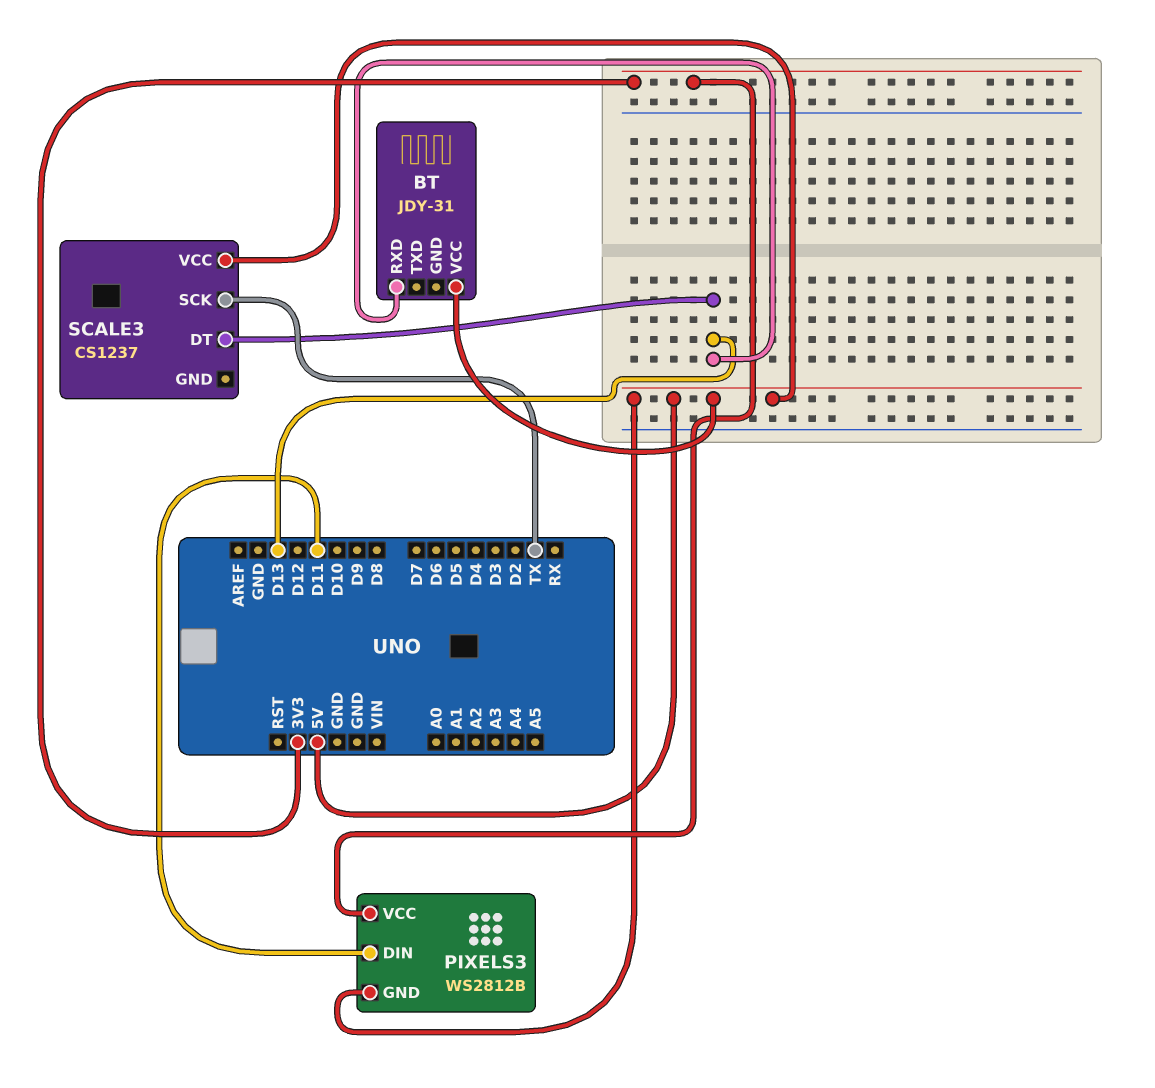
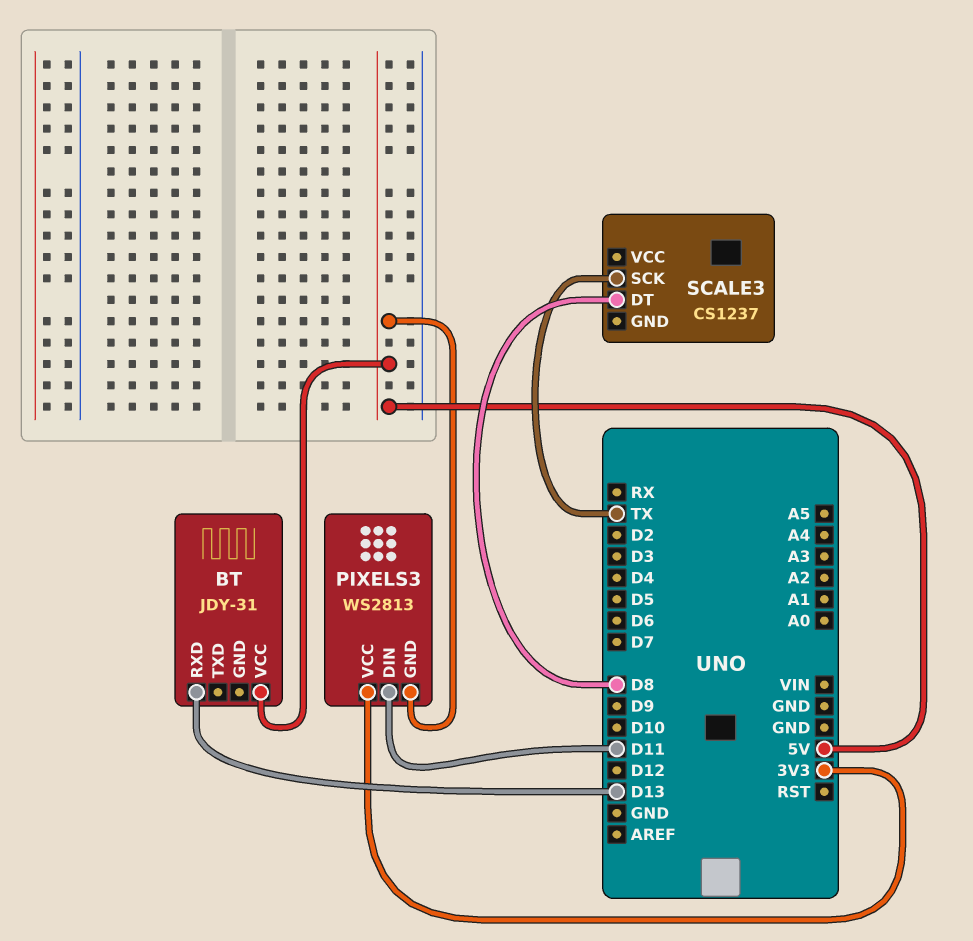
PIXELS3: WS2812B -> WS2813
SCALE3 pin DT: D13 -> D8
SCALE3 pin VCC: 5V -> none

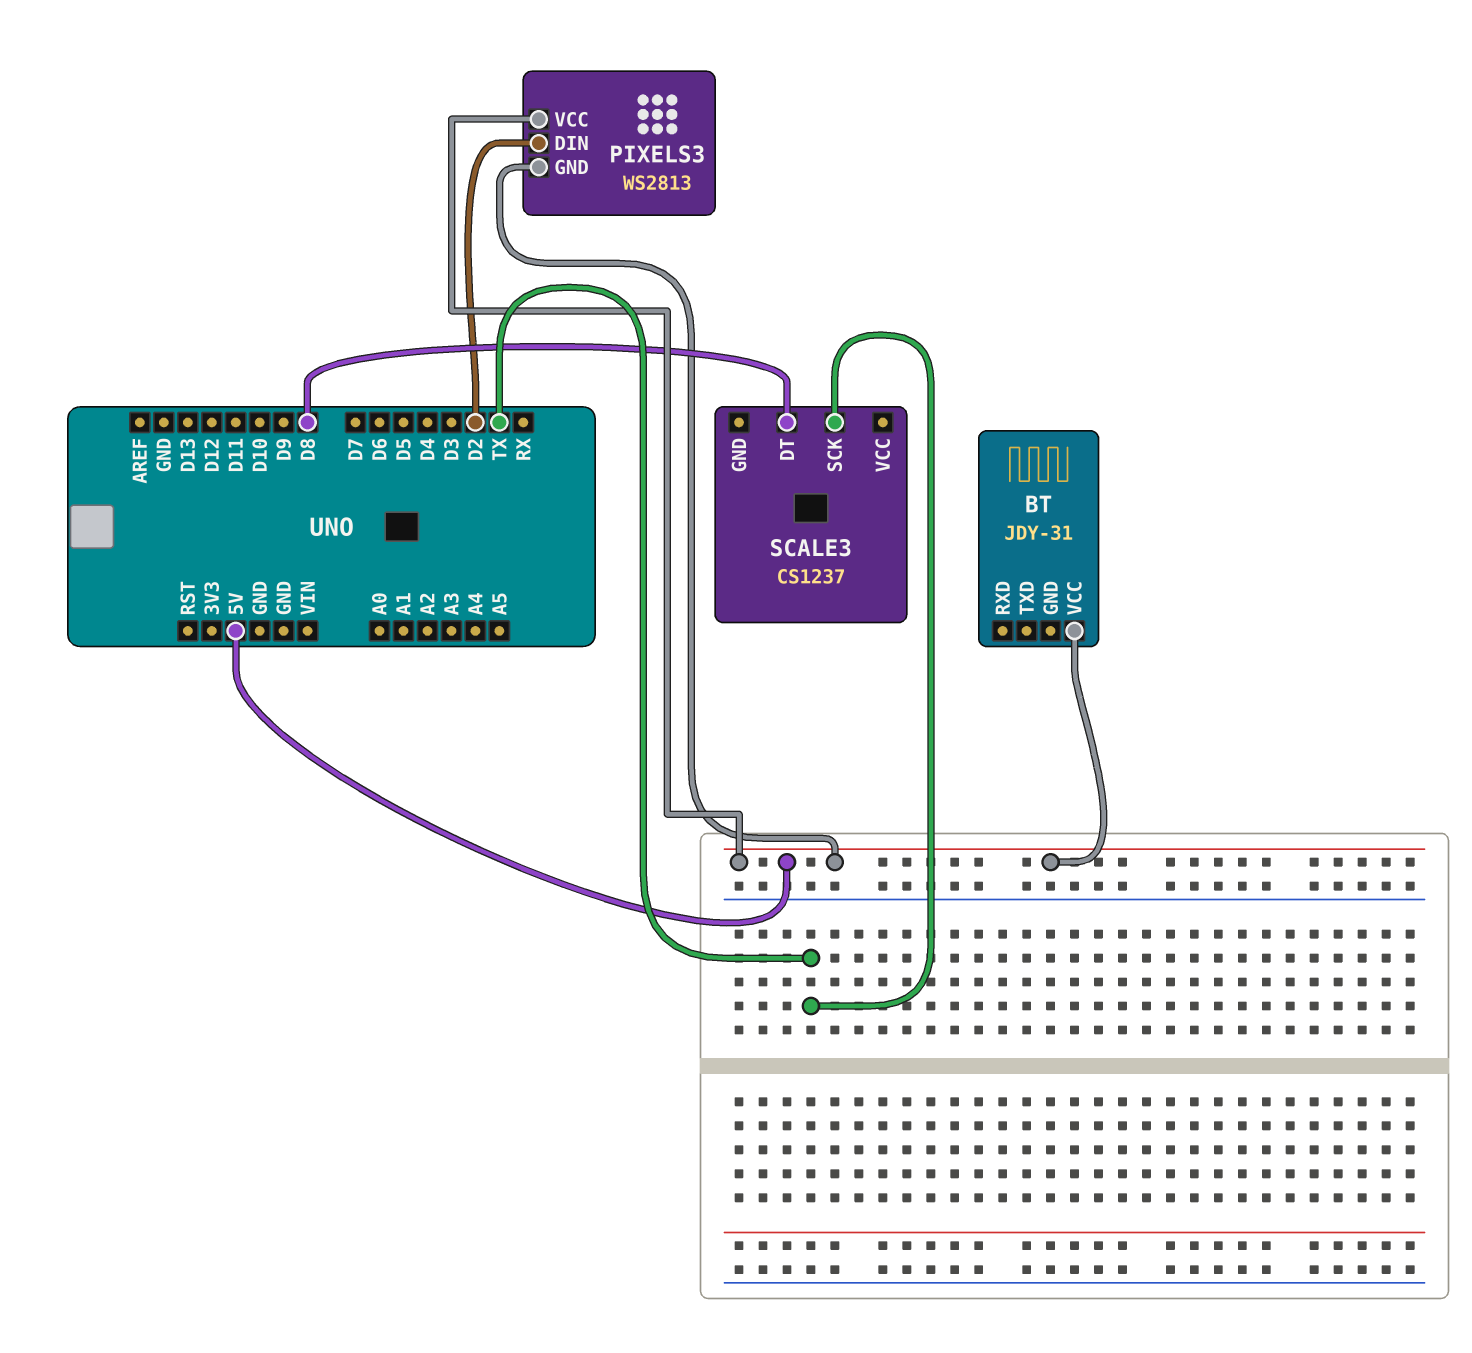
BT pin RXD: D13 -> none
PIXELS3 pin DIN: D11 -> D2
PIXELS3 pin VCC: 3V3 -> 5V

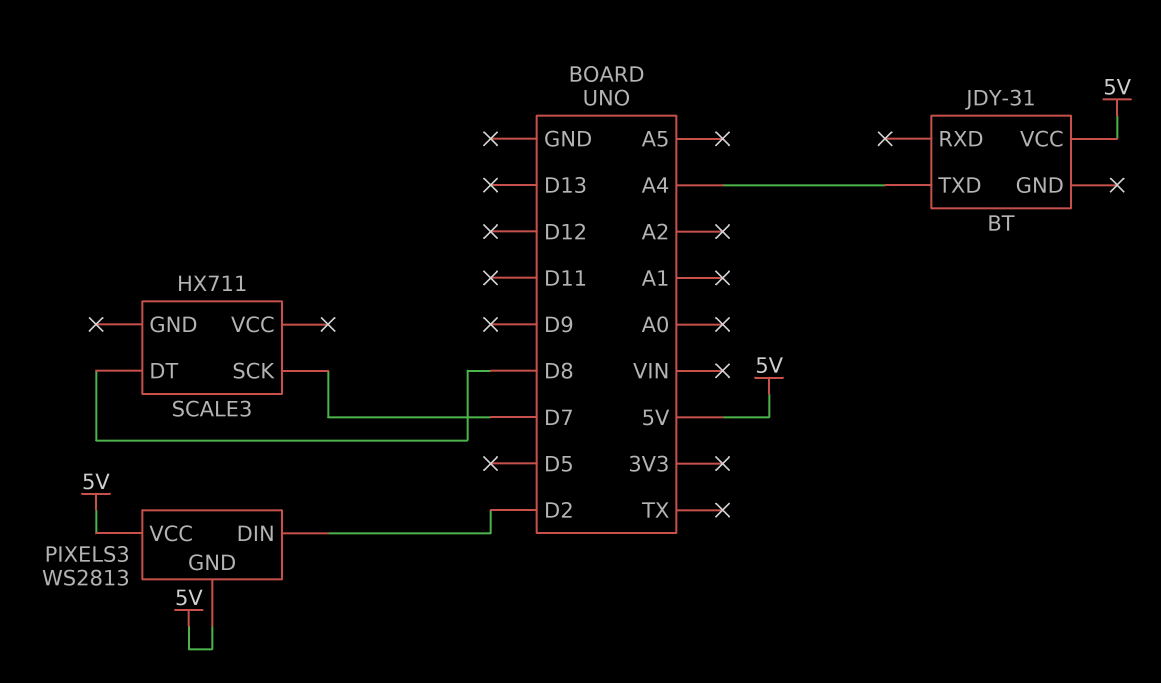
BT pin TXD: none -> A4
SCALE3: CS1237 -> HX711
SCALE3 pin SCK: TX -> D7

